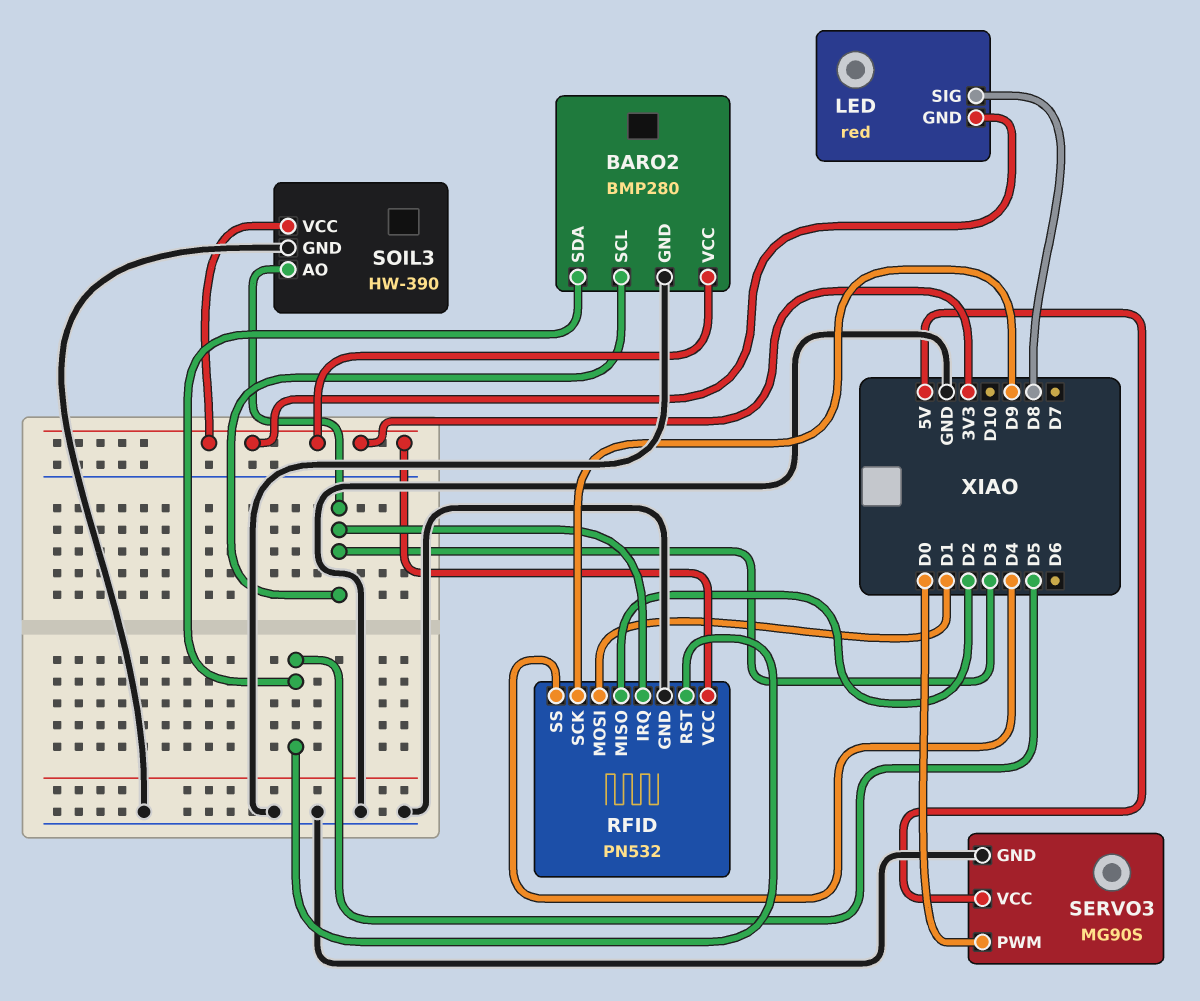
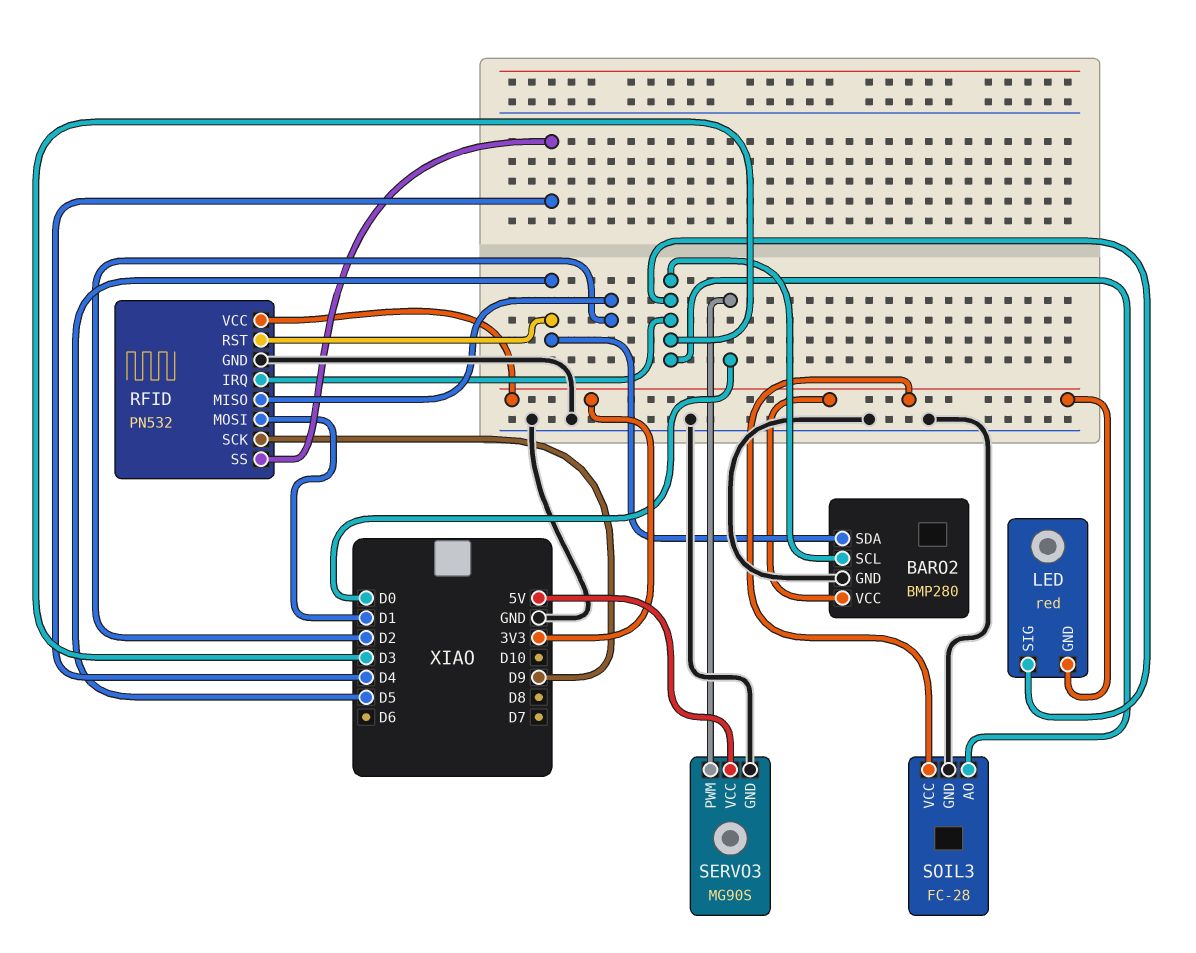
LED pin SIG: D8 -> D3
SOIL3: HW-390 -> FC-28

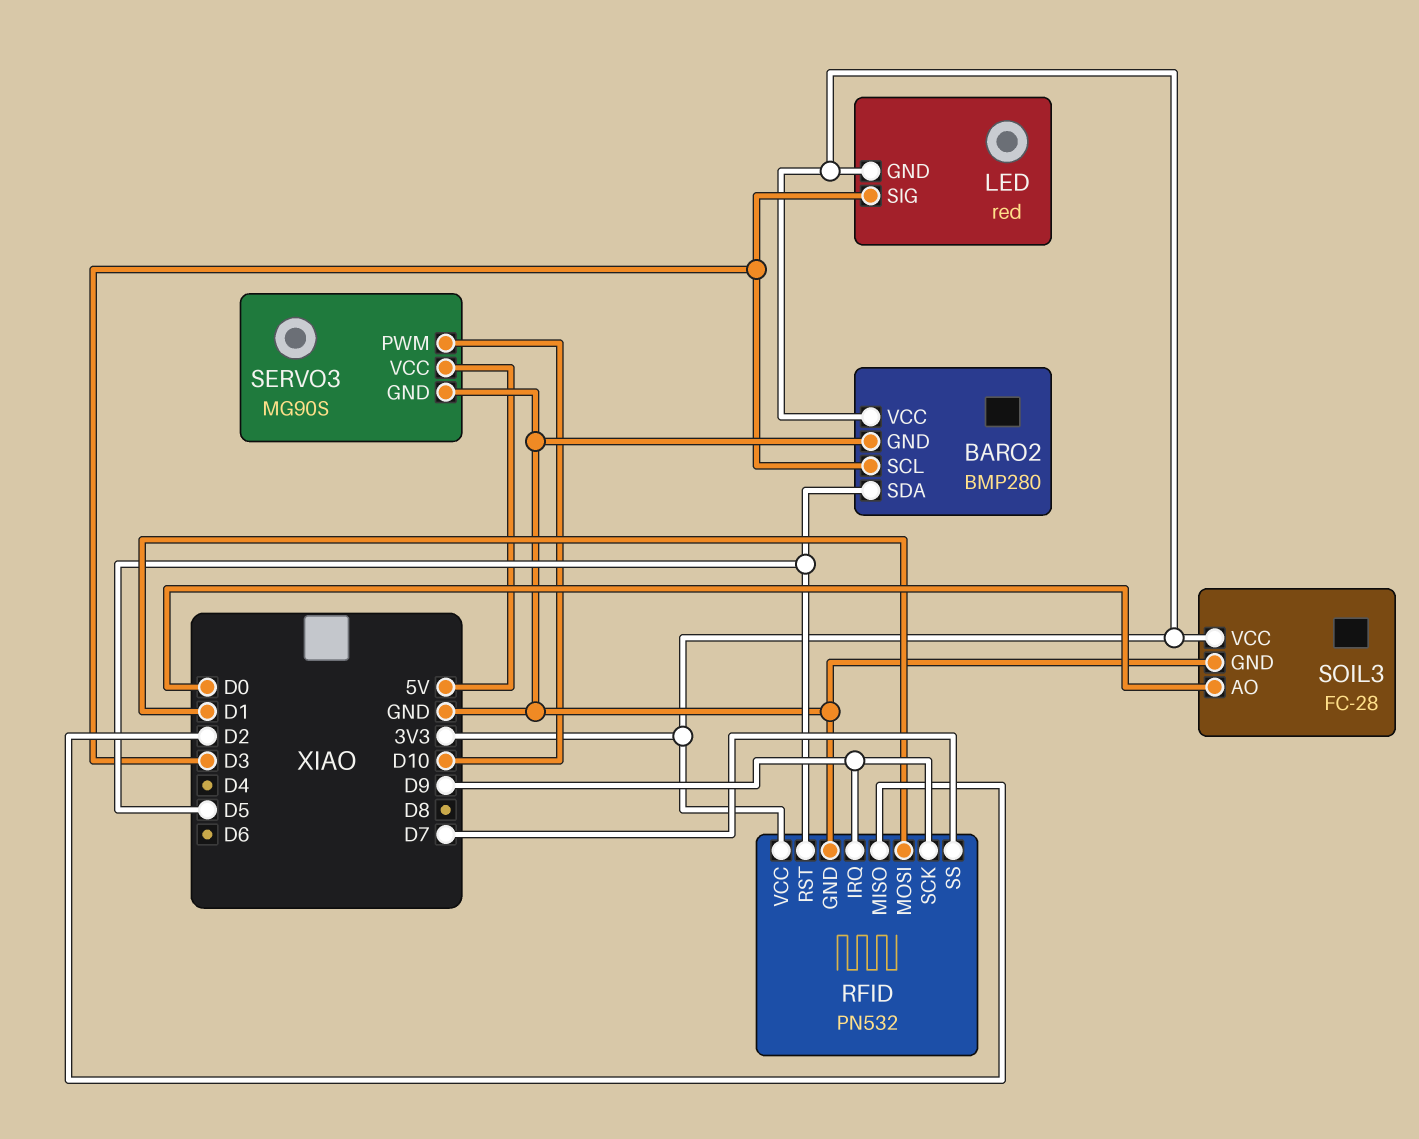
RFID pin IRQ: D3 -> D9
RFID pin SS: D4 -> D7
SERVO3 pin PWM: D0 -> D10
SOIL3 pin AO: D3 -> D0

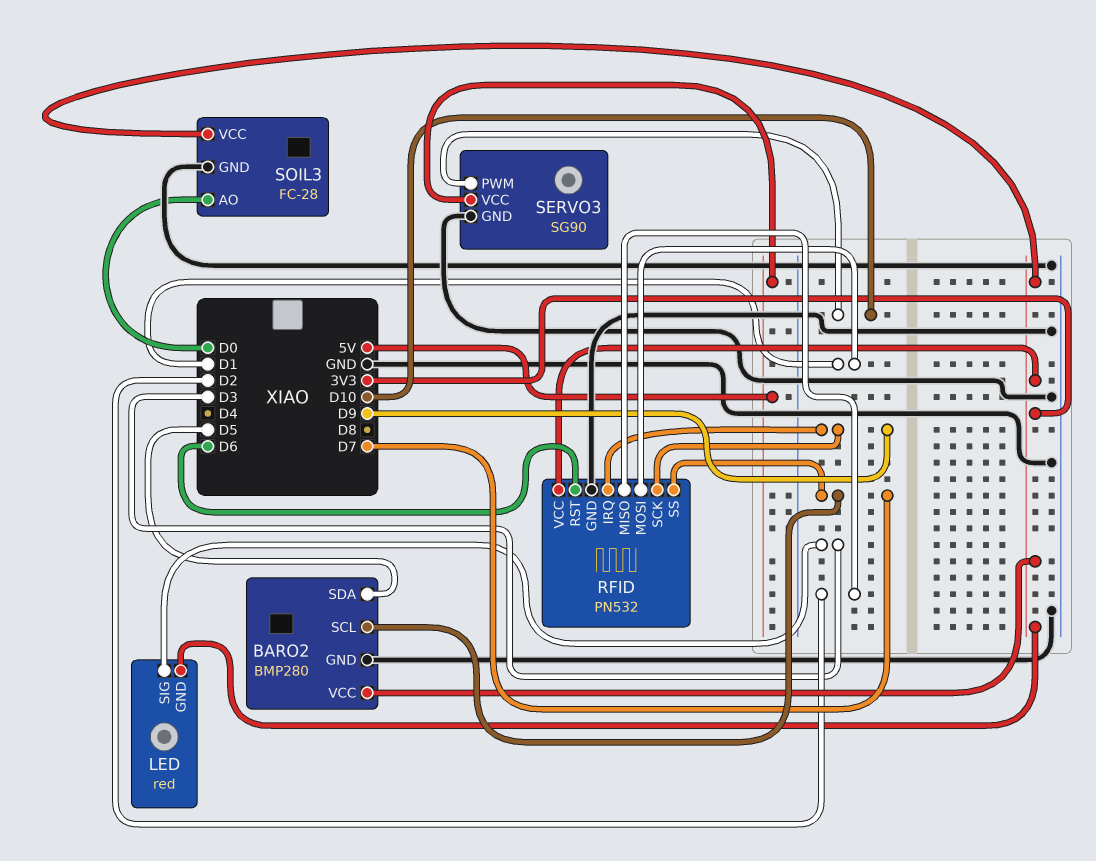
BARO2 pin SCL: D3 -> D7
RFID pin RST: D5 -> D6
SERVO3: MG90S -> SG90

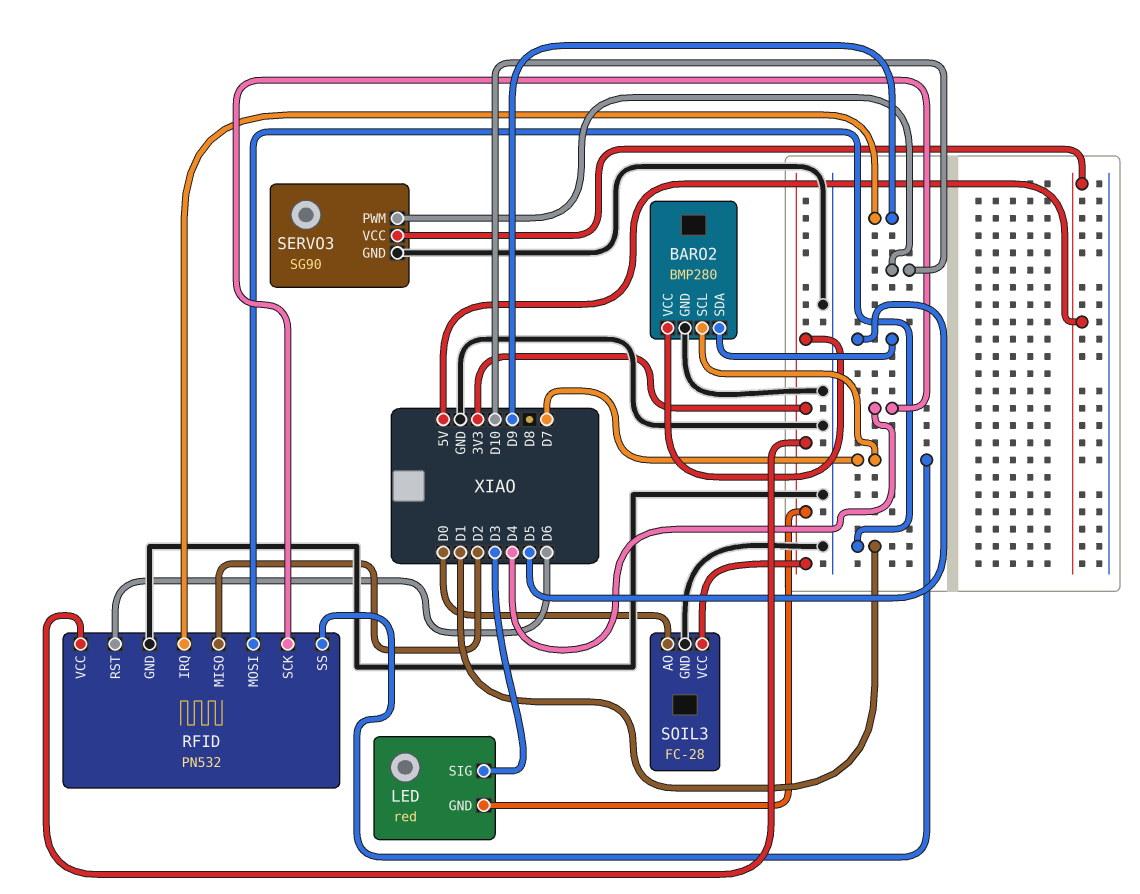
RFID pin SCK: D9 -> D4

